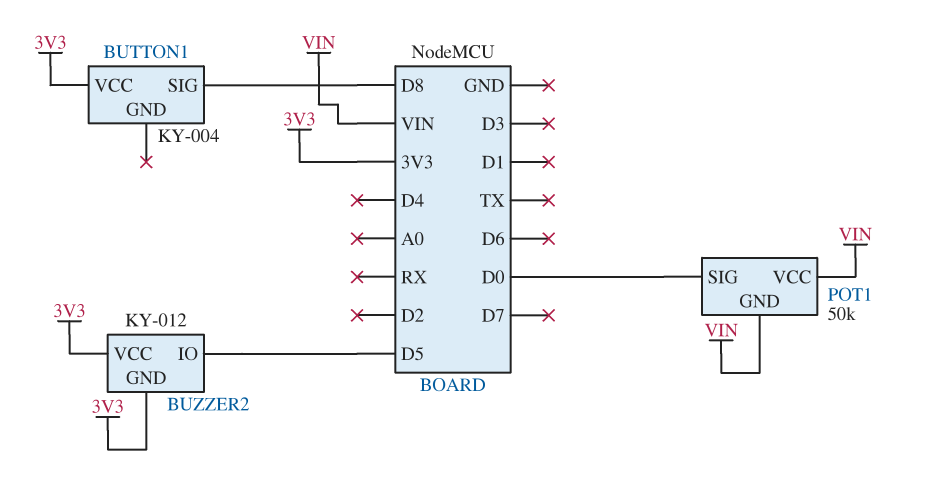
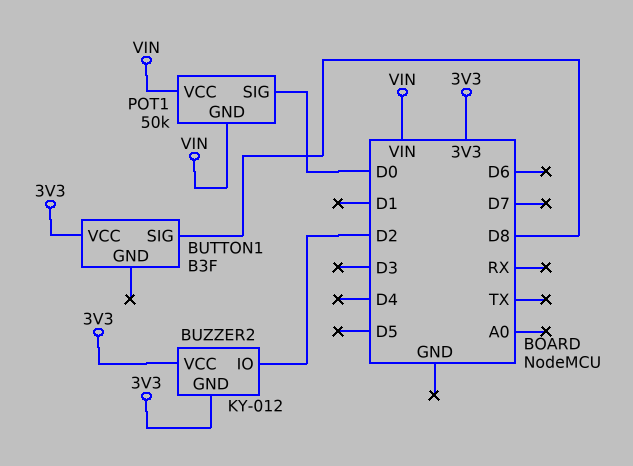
BUTTON1: KY-004 -> B3F
BUZZER2 pin IO: D5 -> D2

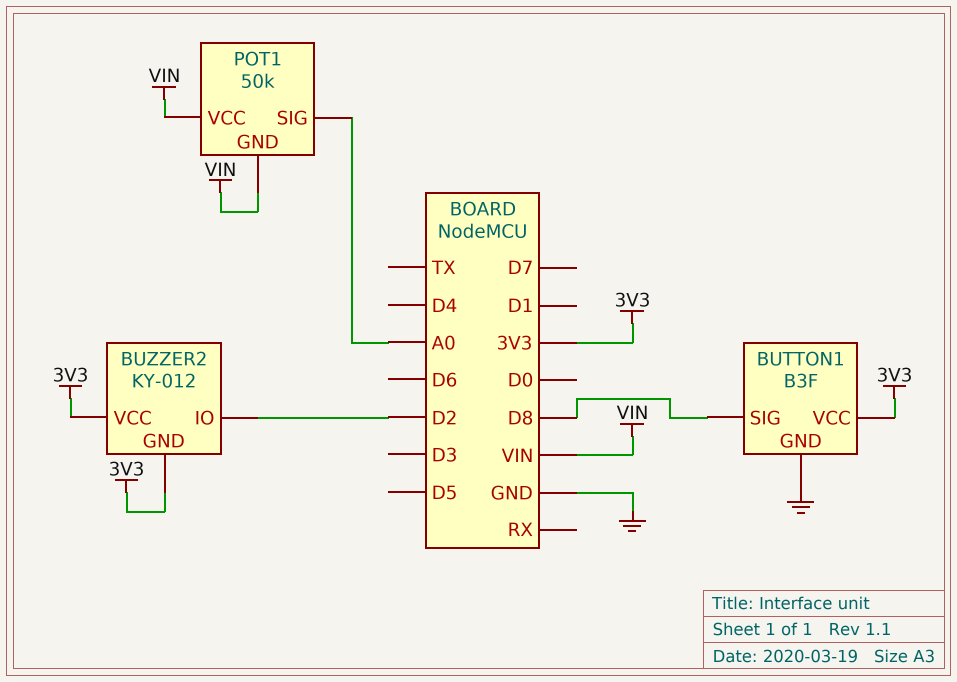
BUTTON1 pin GND: none -> GND
POT1 pin SIG: D0 -> A0

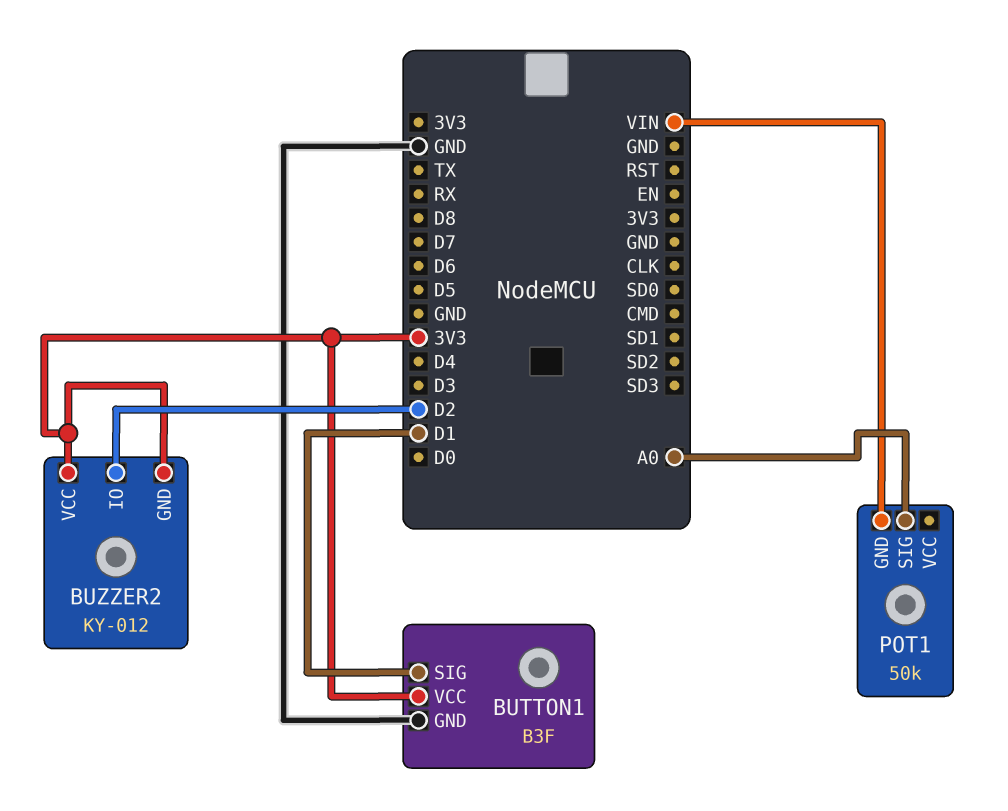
BUTTON1 pin SIG: D8 -> D1
POT1 pin VCC: VIN -> none

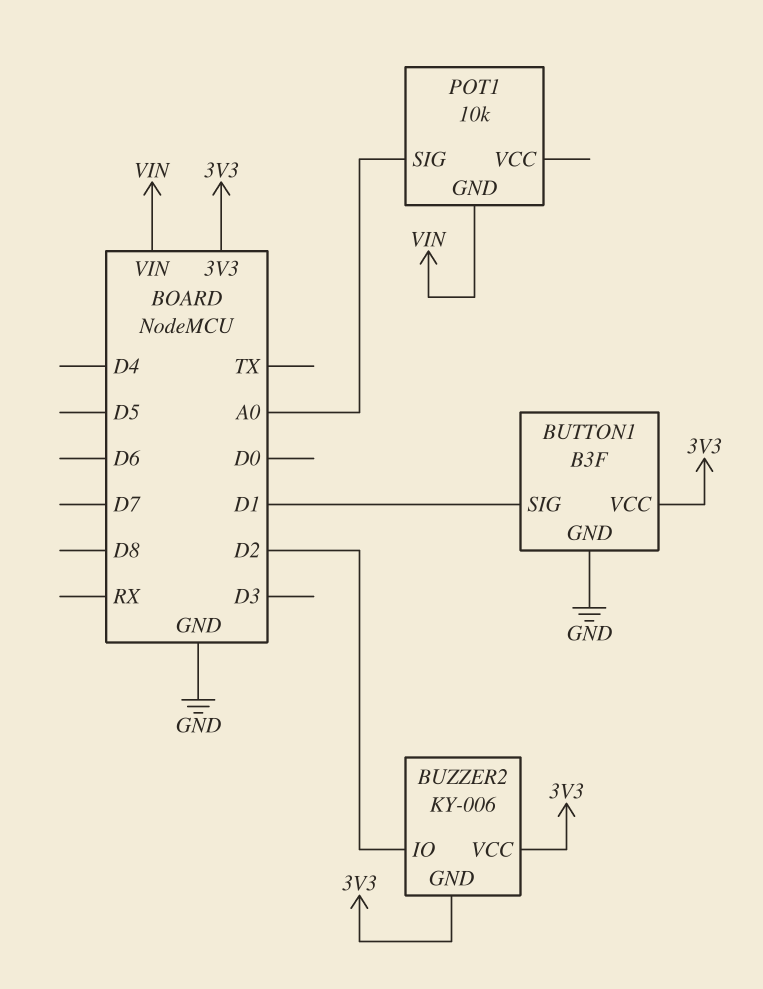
BUZZER2: KY-012 -> KY-006
POT1: 50k -> 10k

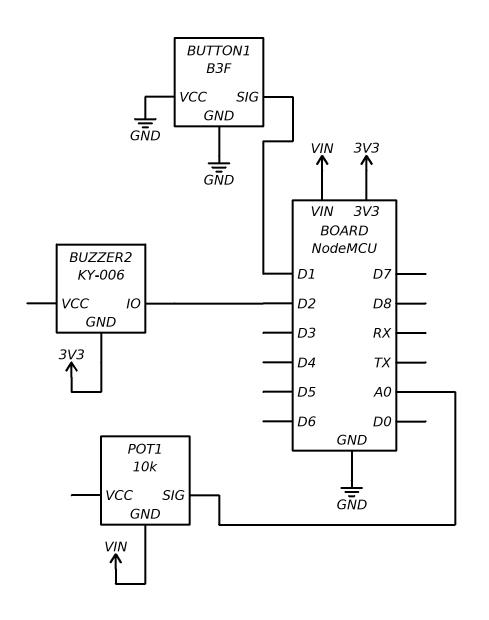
BUTTON1 pin VCC: 3V3 -> GND
BUZZER2 pin VCC: 3V3 -> none

